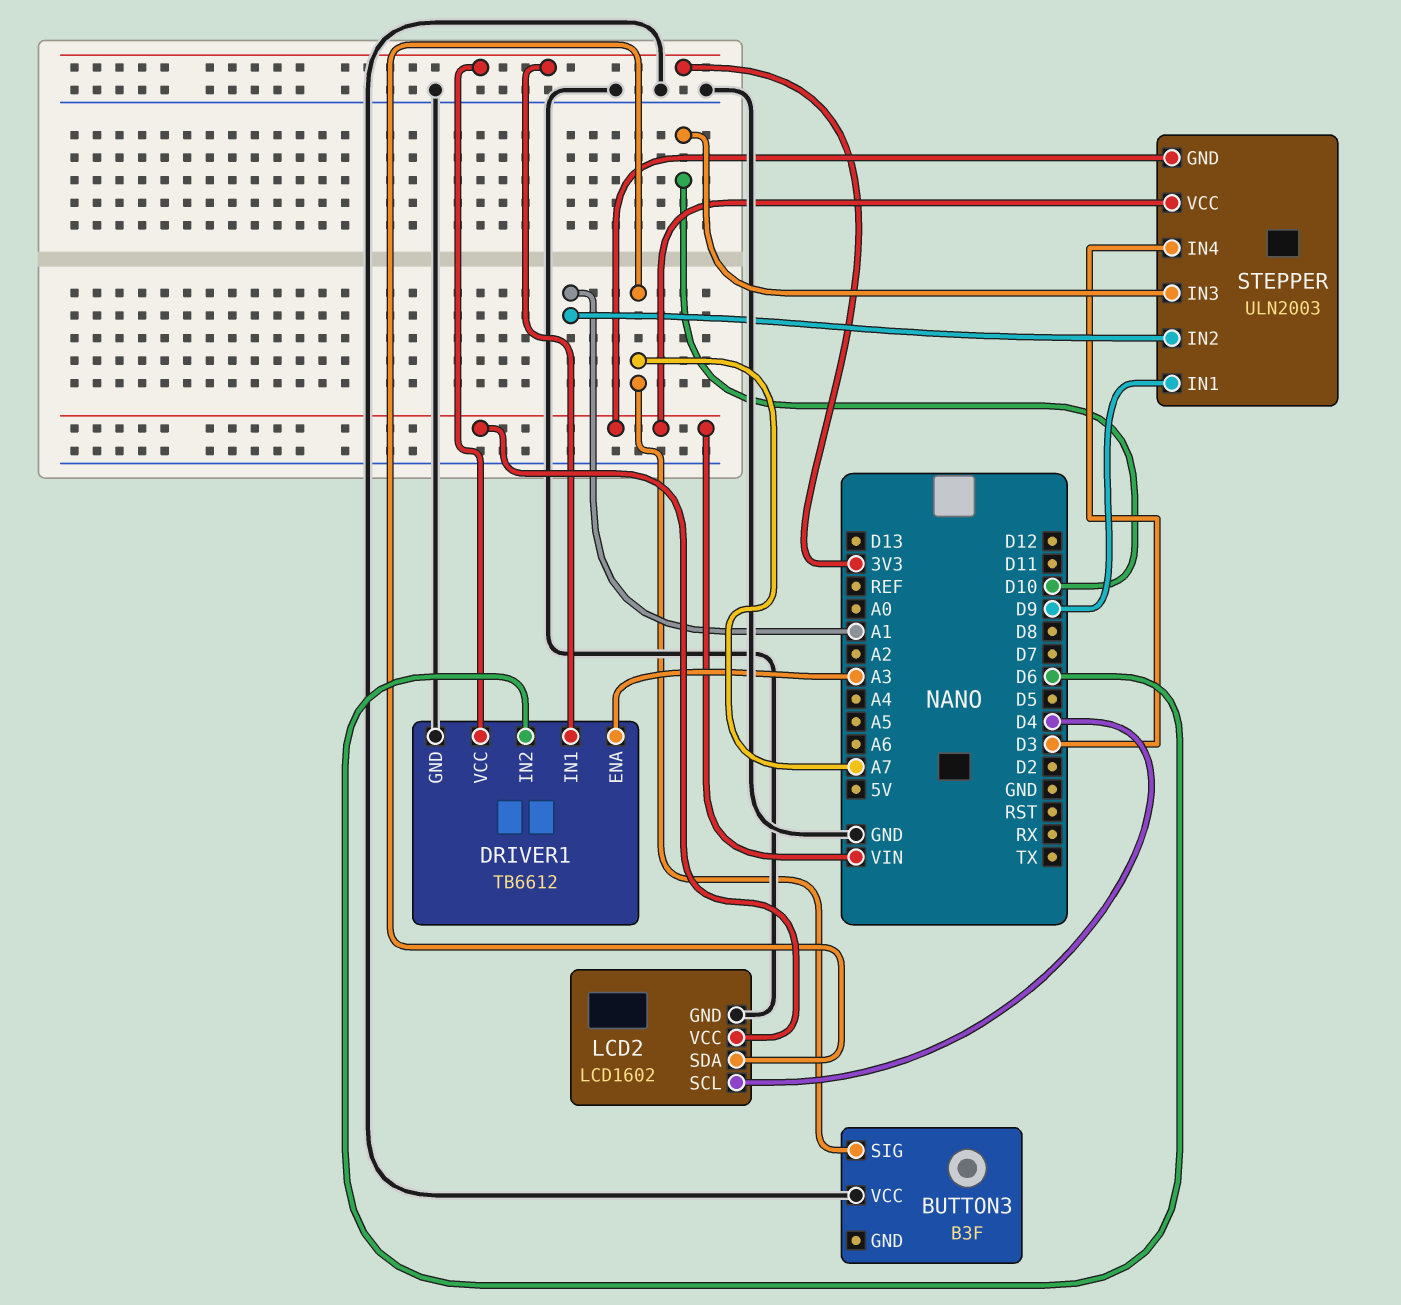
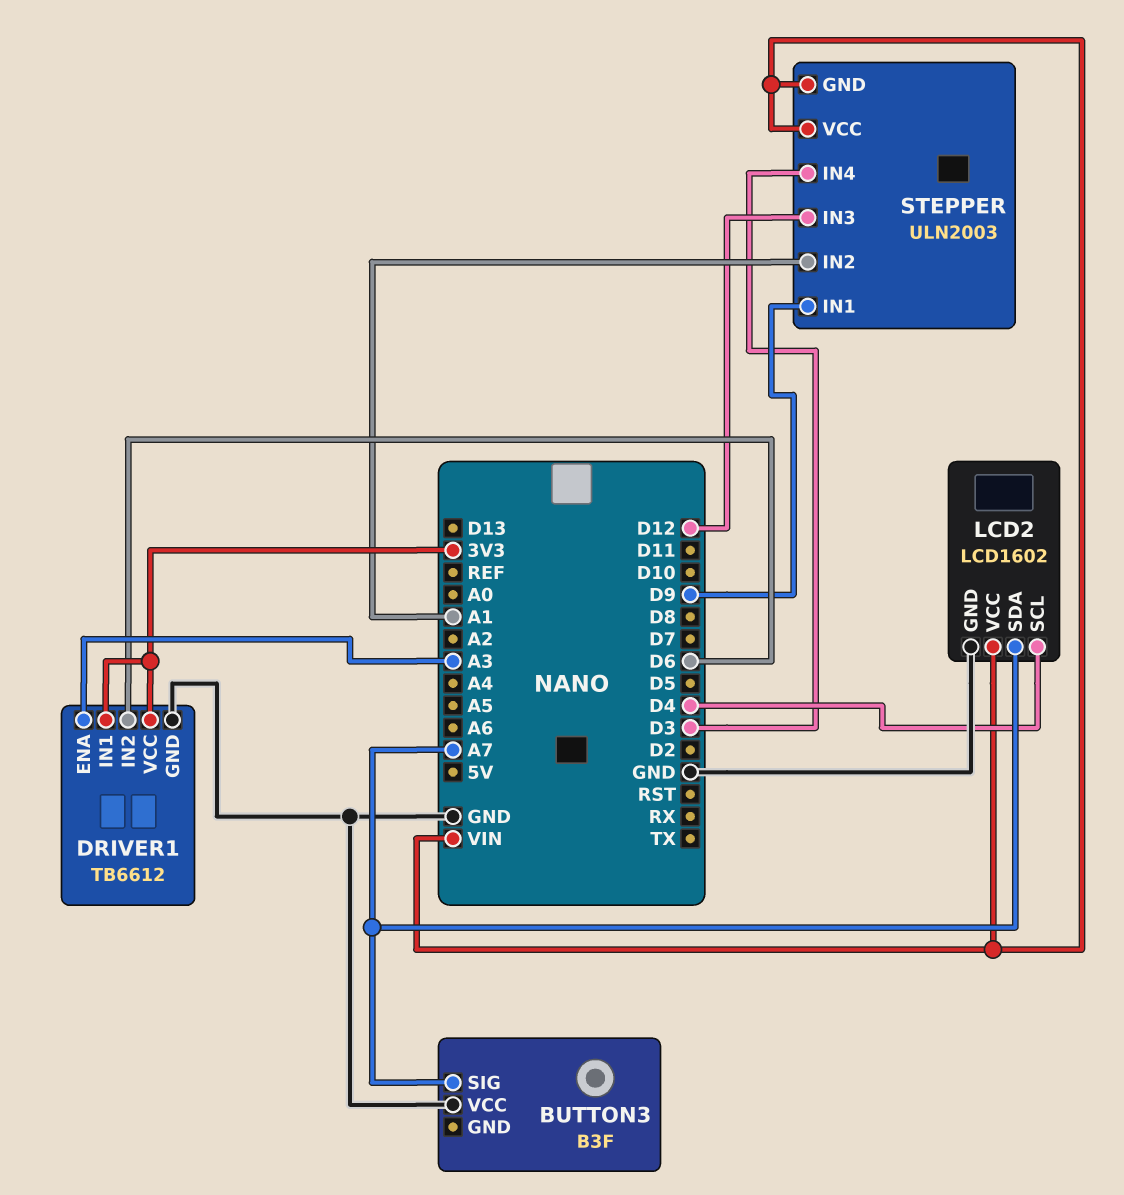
STEPPER pin IN3: D10 -> D12

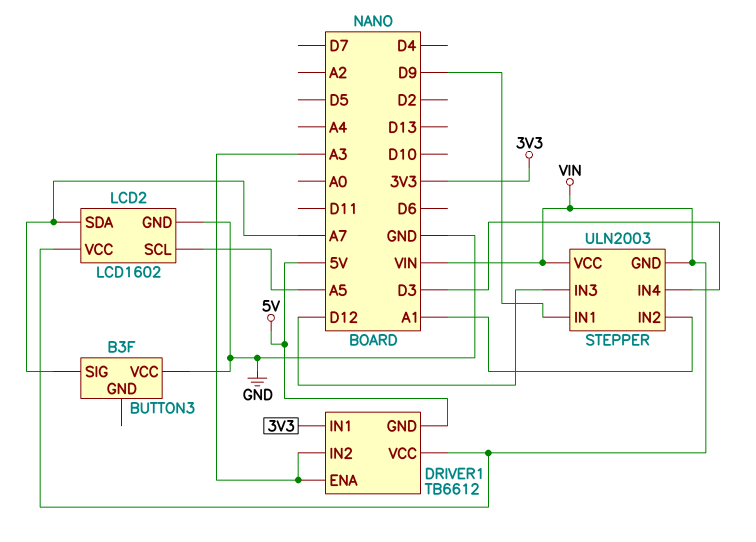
DRIVER1 pin GND: GND -> 5V
DRIVER1 pin IN2: D6 -> A3
DRIVER1 pin VCC: 3V3 -> VIN
LCD2 pin SCL: D4 -> A5

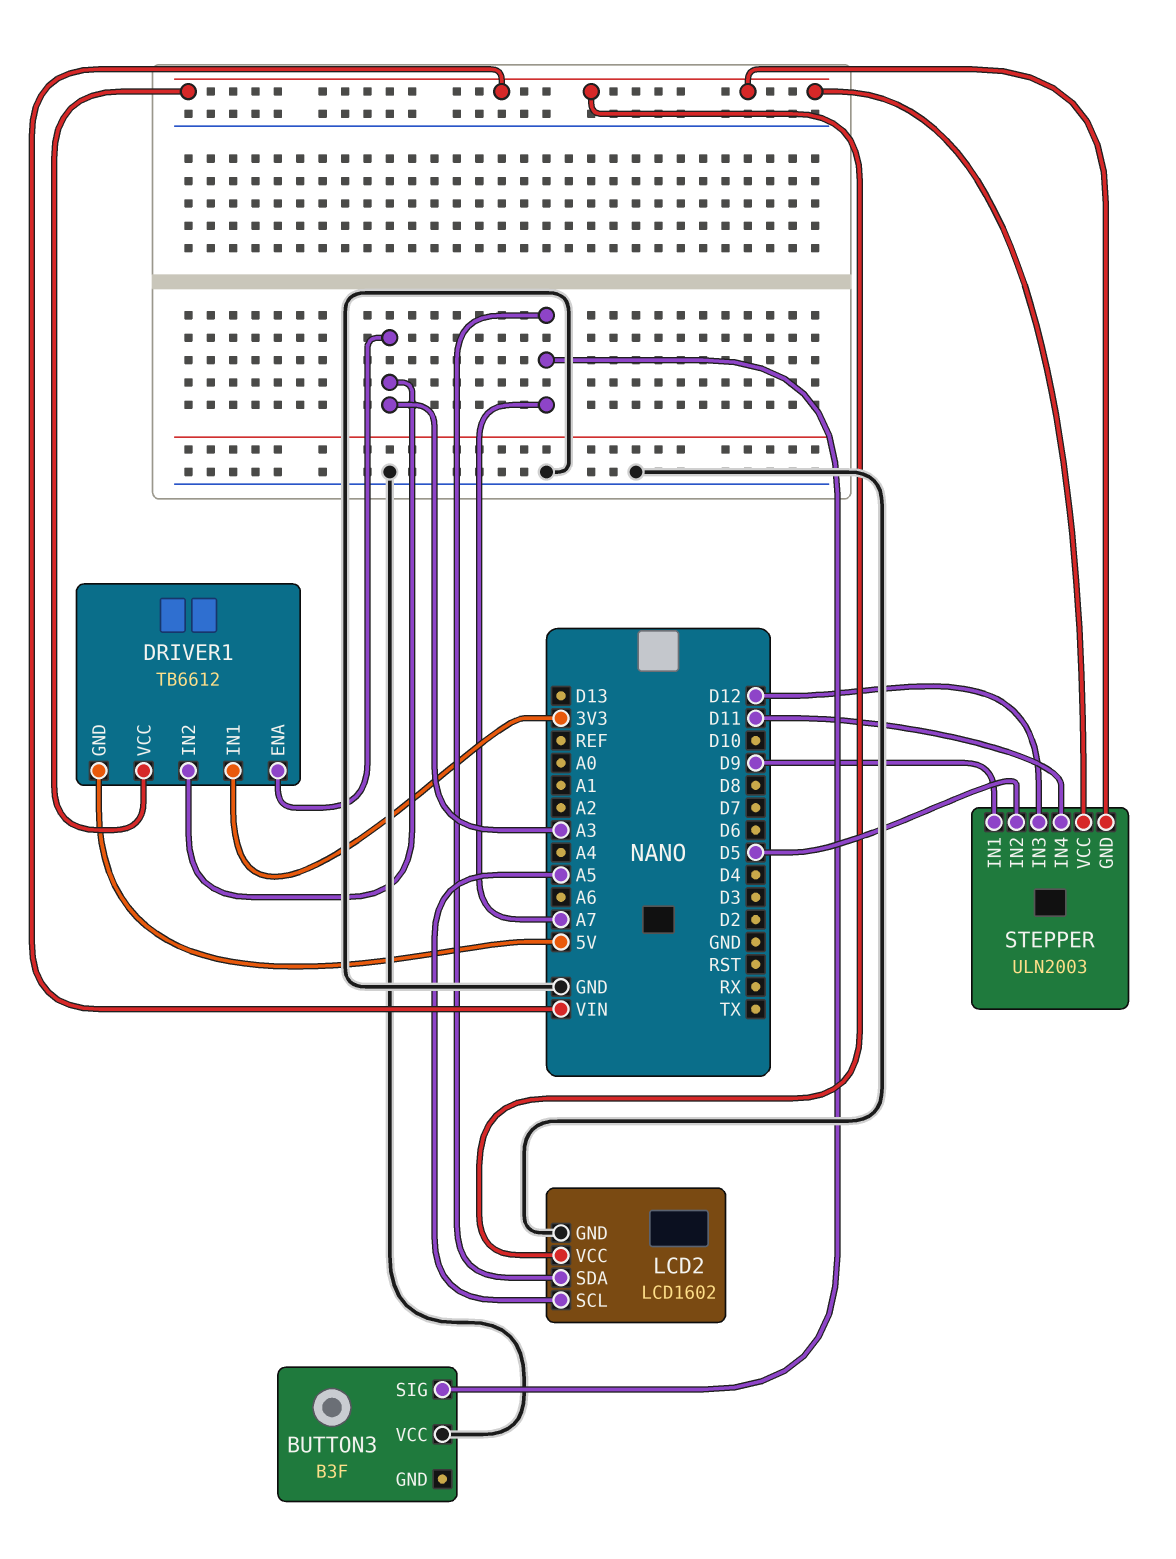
STEPPER pin IN2: A1 -> D5
STEPPER pin IN4: D3 -> D11

